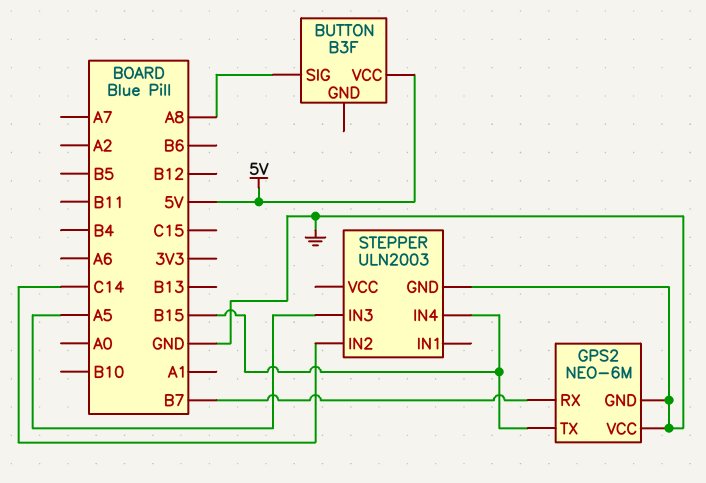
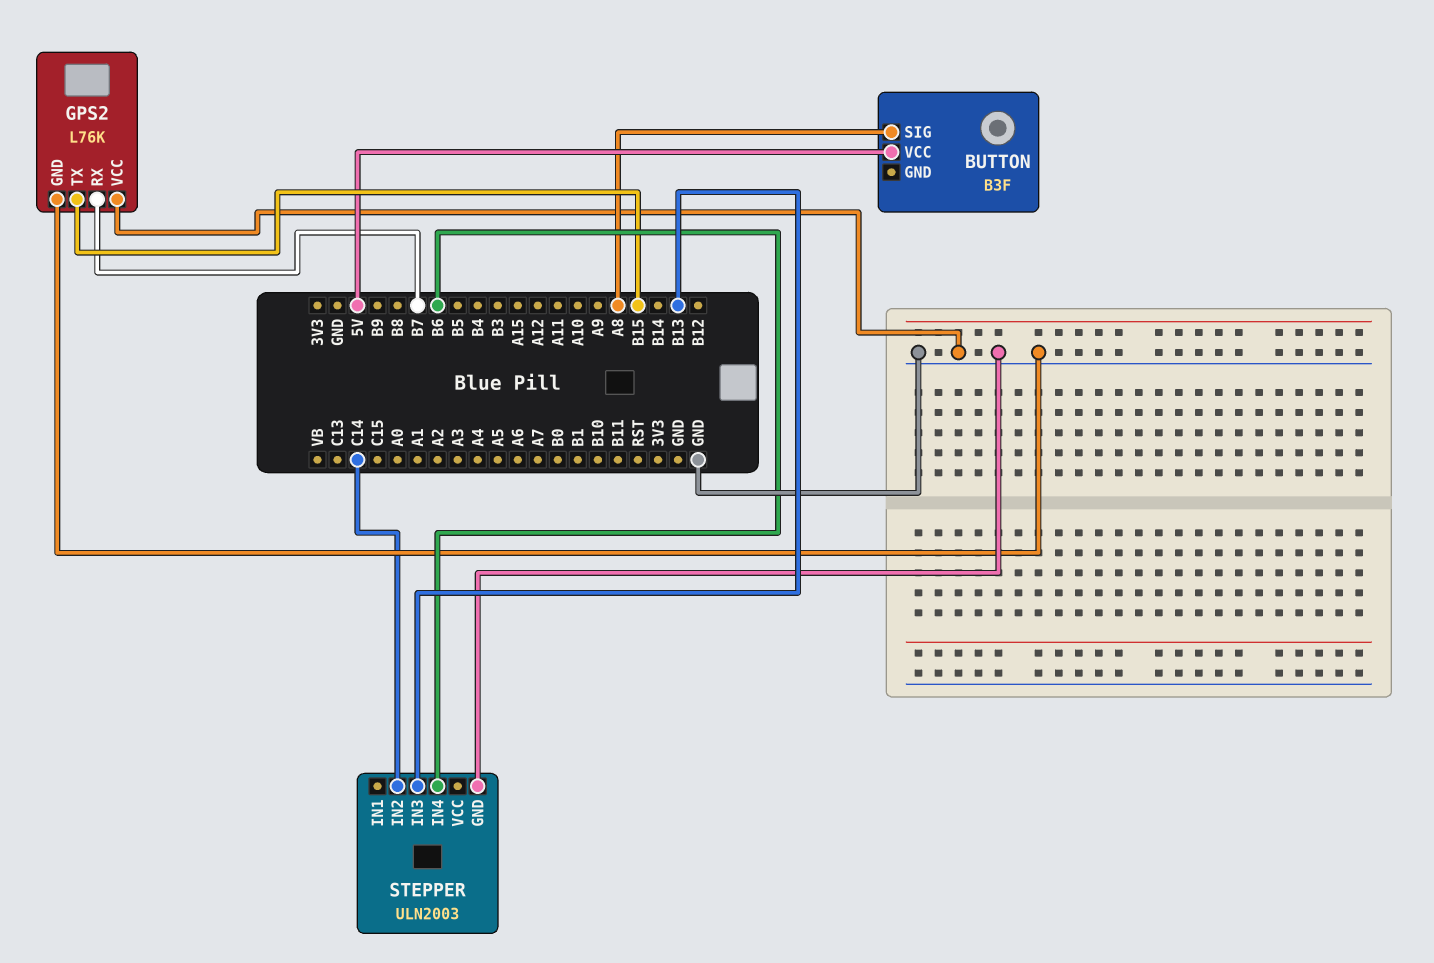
GPS2: NEO-6M -> L76K
STEPPER pin IN3: A5 -> B13
STEPPER pin IN4: B15 -> B6

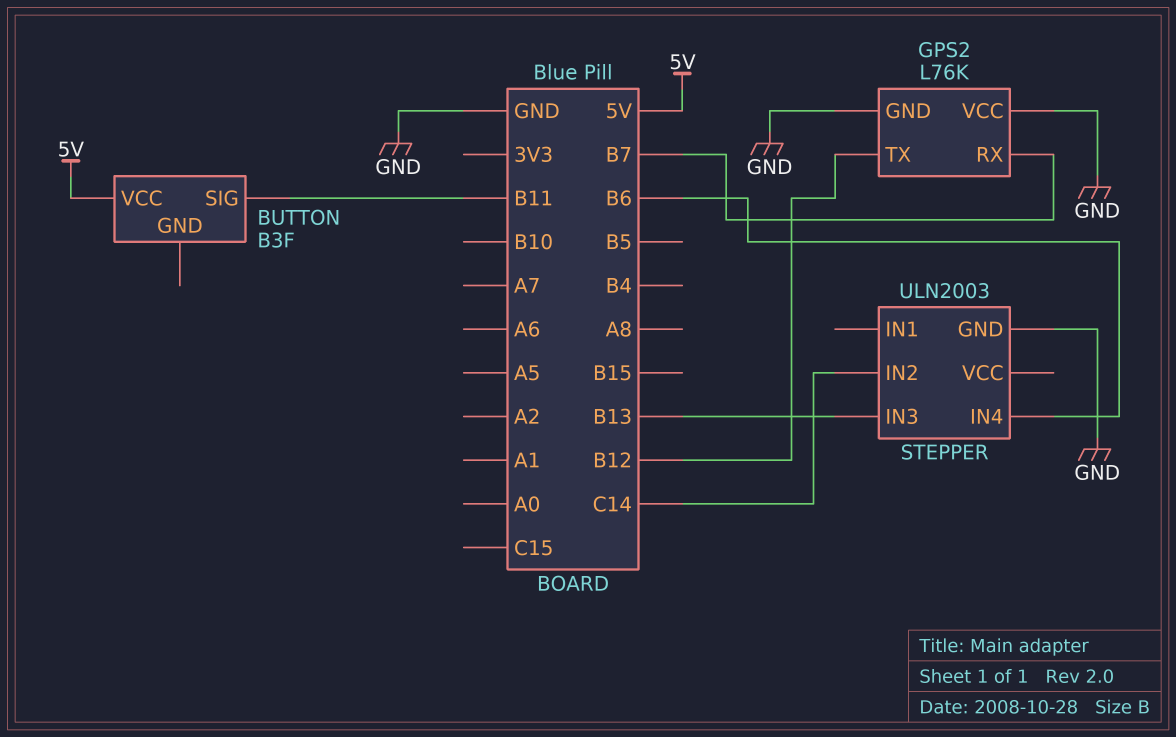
BUTTON pin SIG: A8 -> B11
GPS2 pin TX: B15 -> B12

